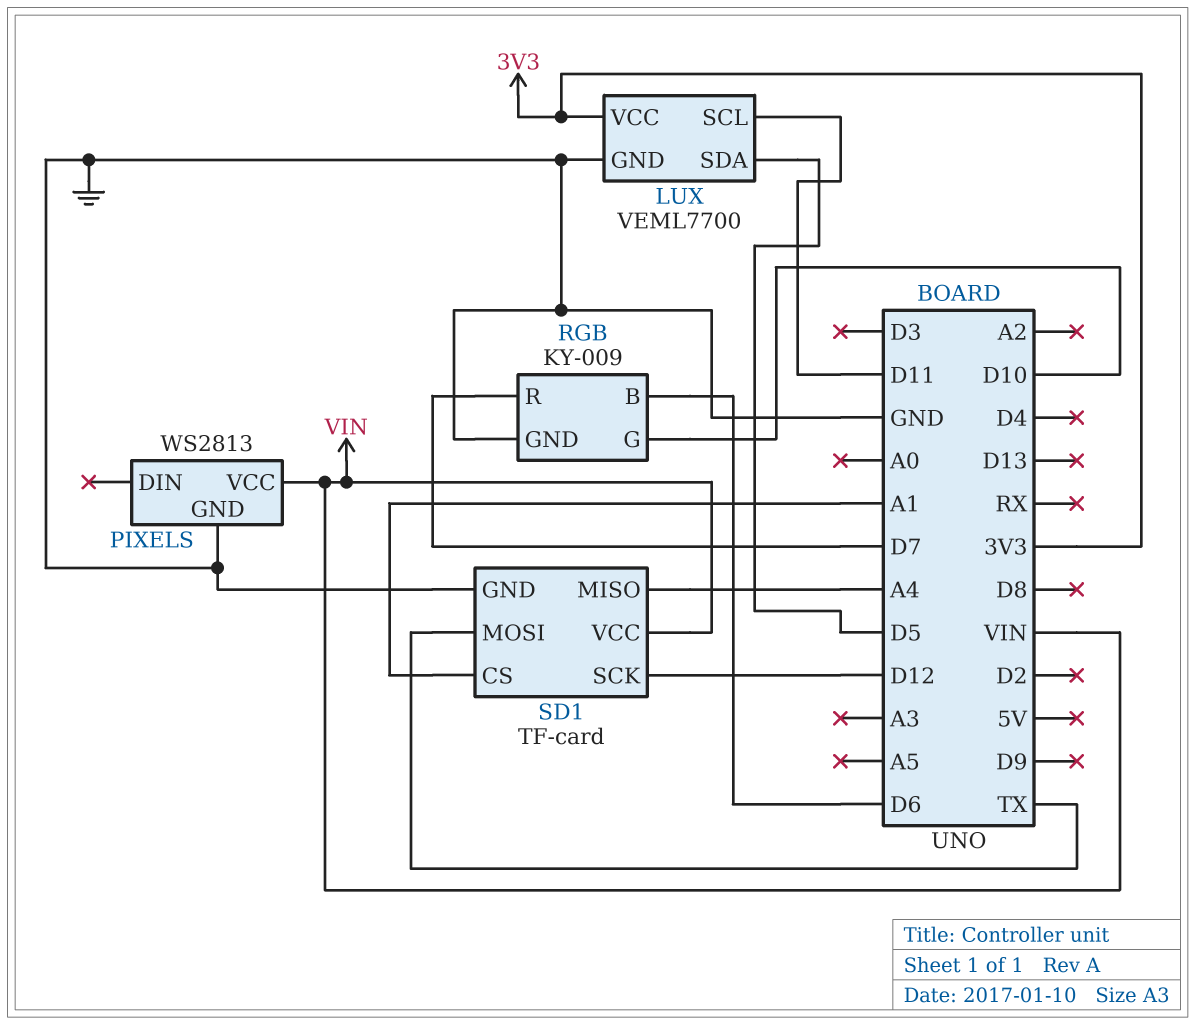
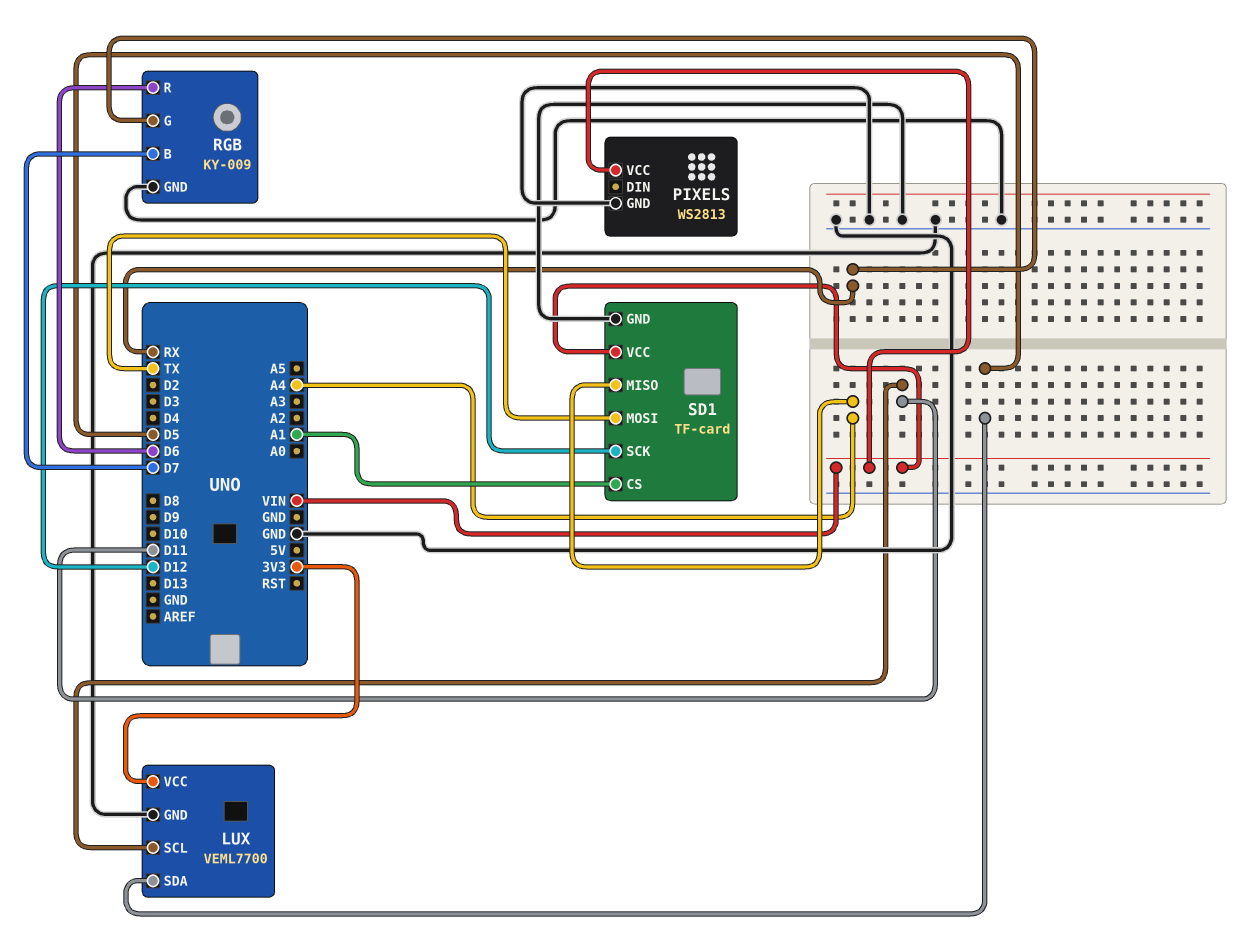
RGB pin B: D6 -> D7
RGB pin G: D10 -> RX
RGB pin R: D7 -> D6

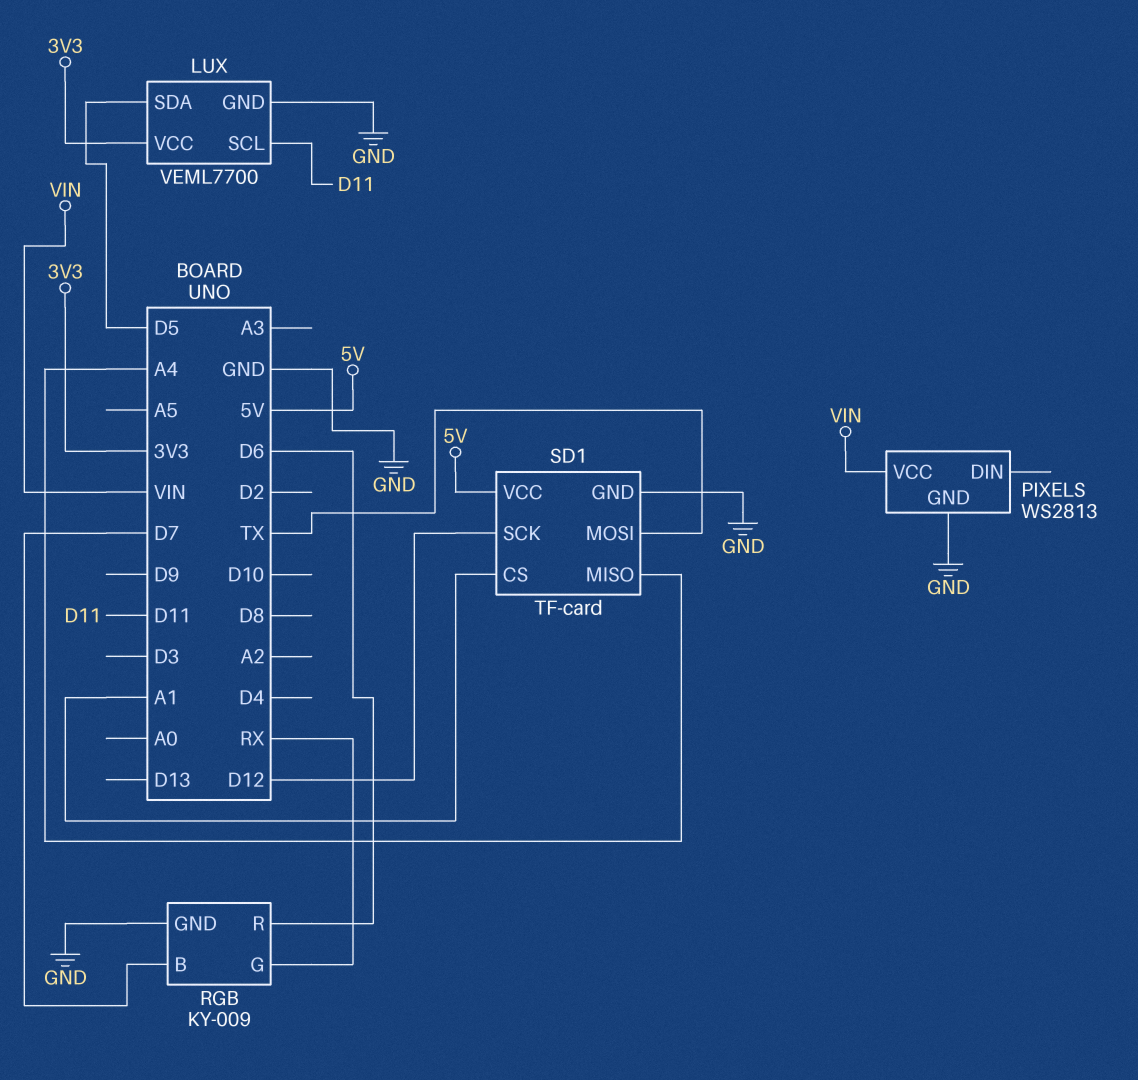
SD1 pin VCC: VIN -> 5V

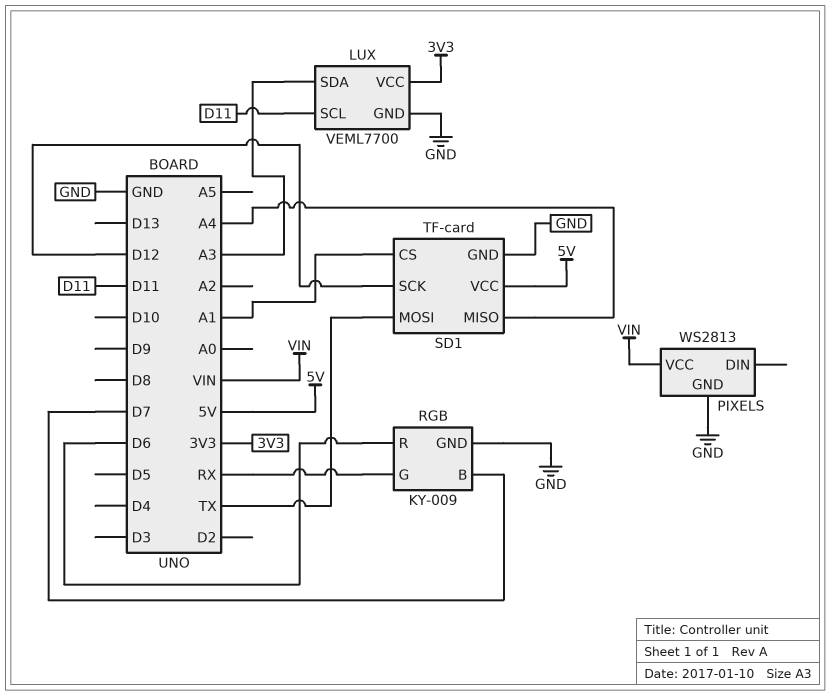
LUX pin SDA: D5 -> A3

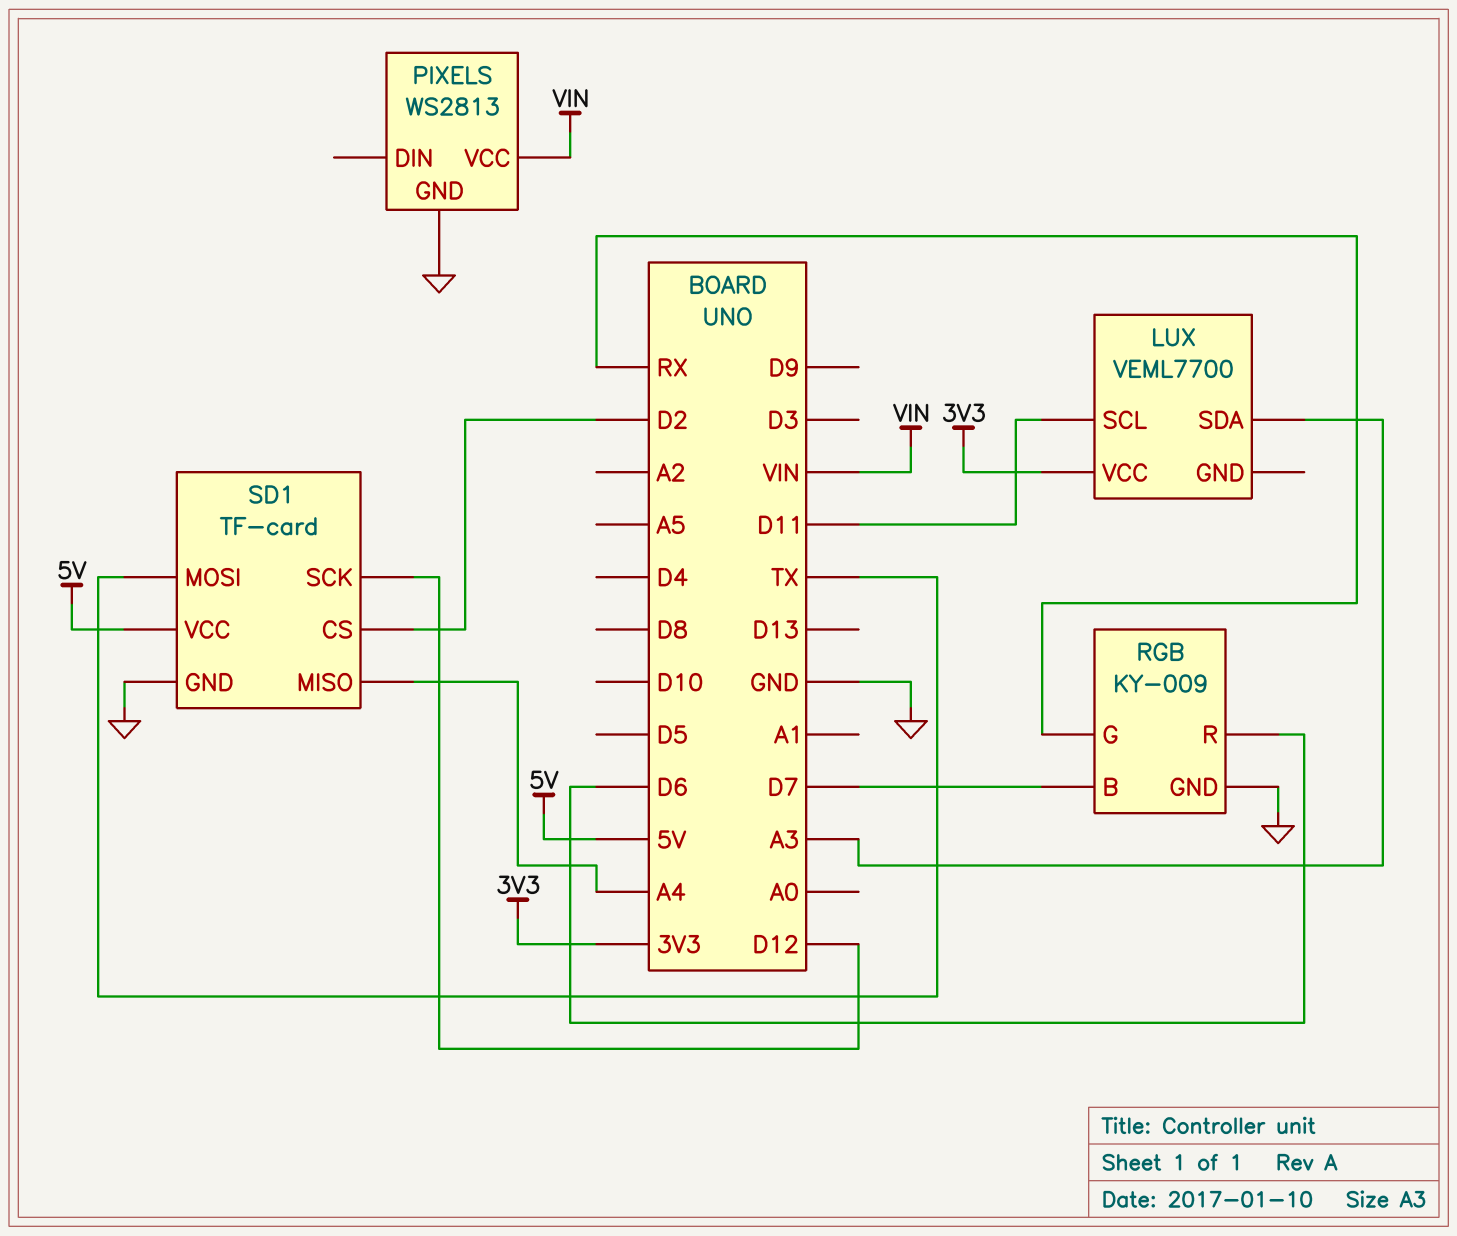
LUX pin GND: GND -> none
SD1 pin CS: A1 -> D2

